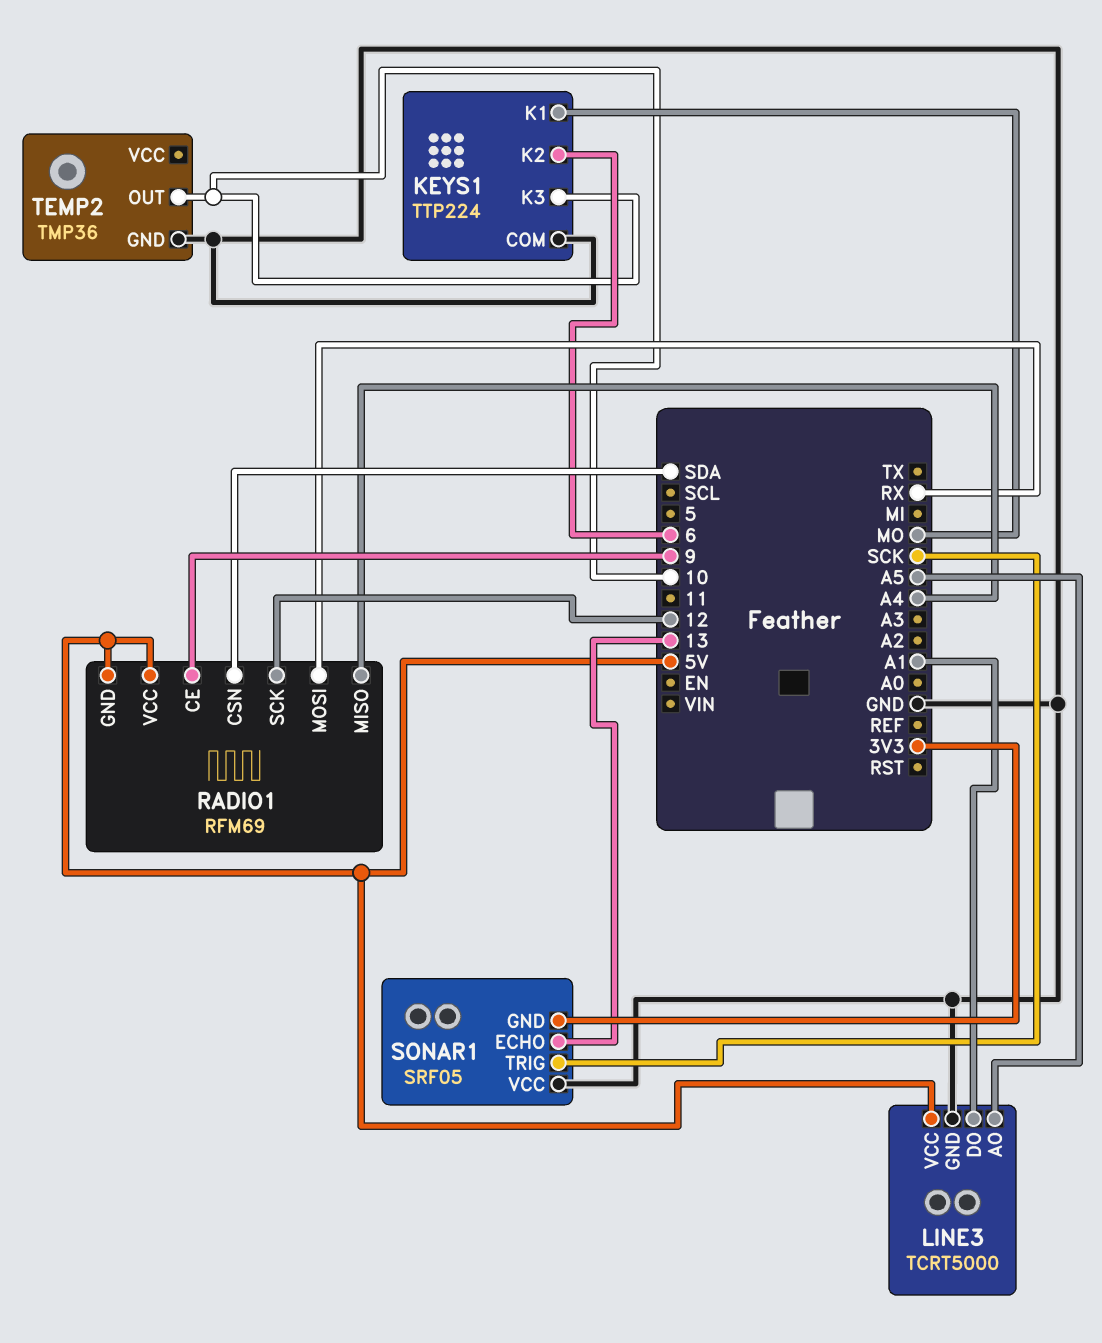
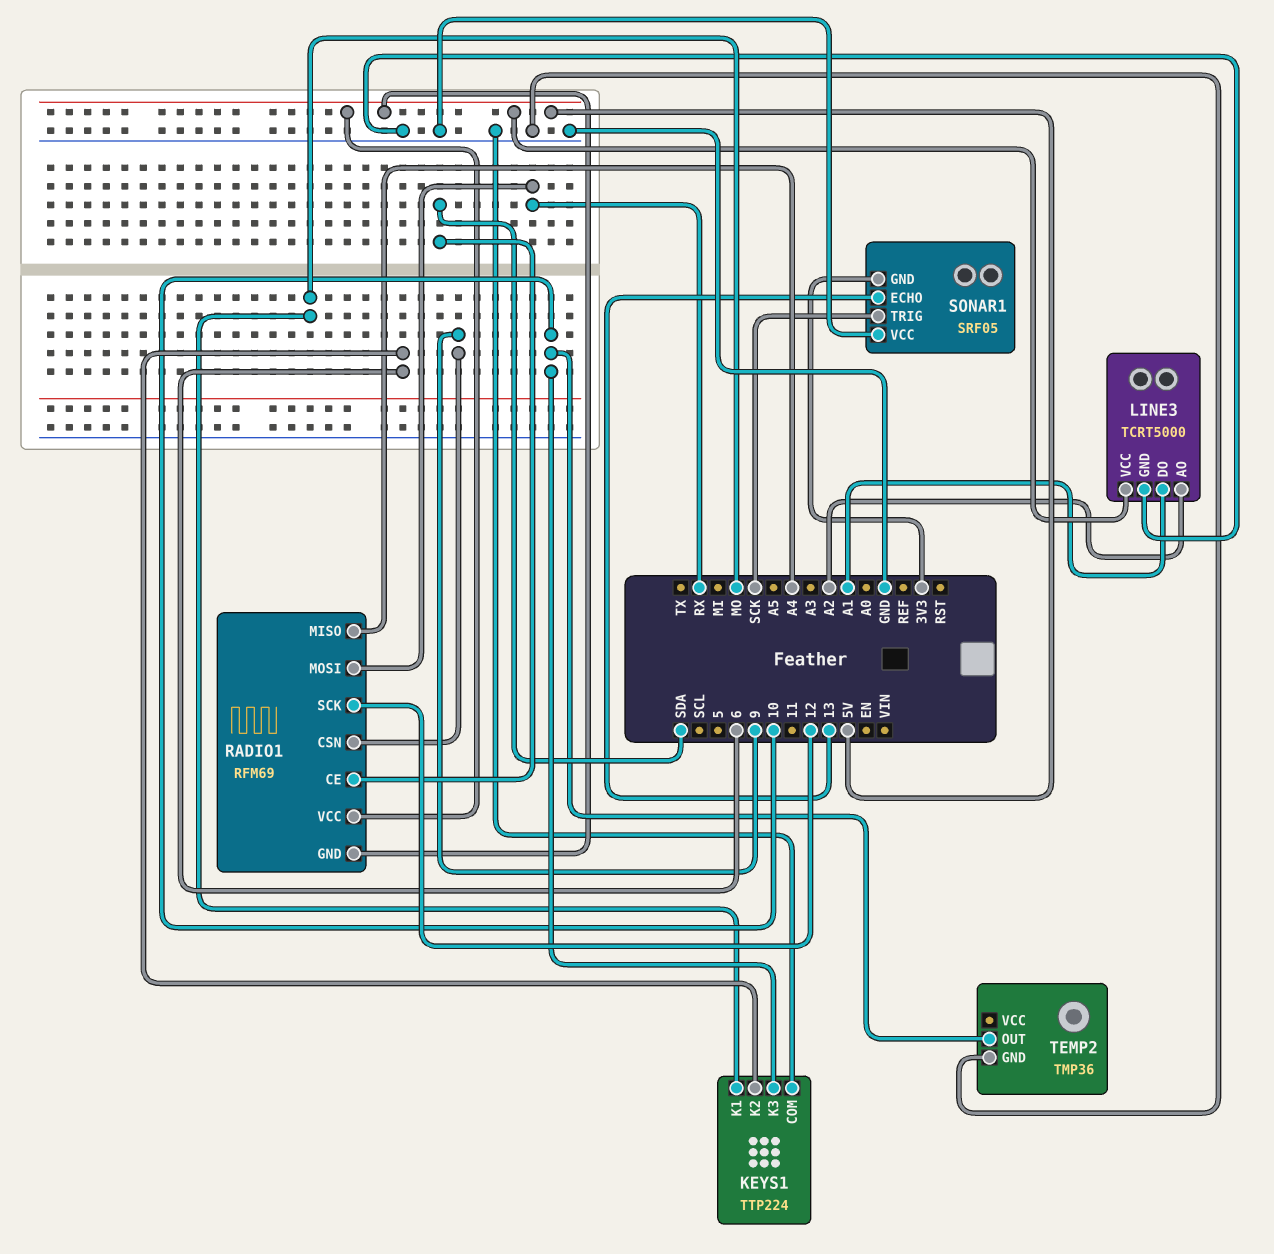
LINE3 pin AO: A5 -> A2
RADIO1 pin CE: 9 -> SDA
RADIO1 pin CSN: SDA -> 9

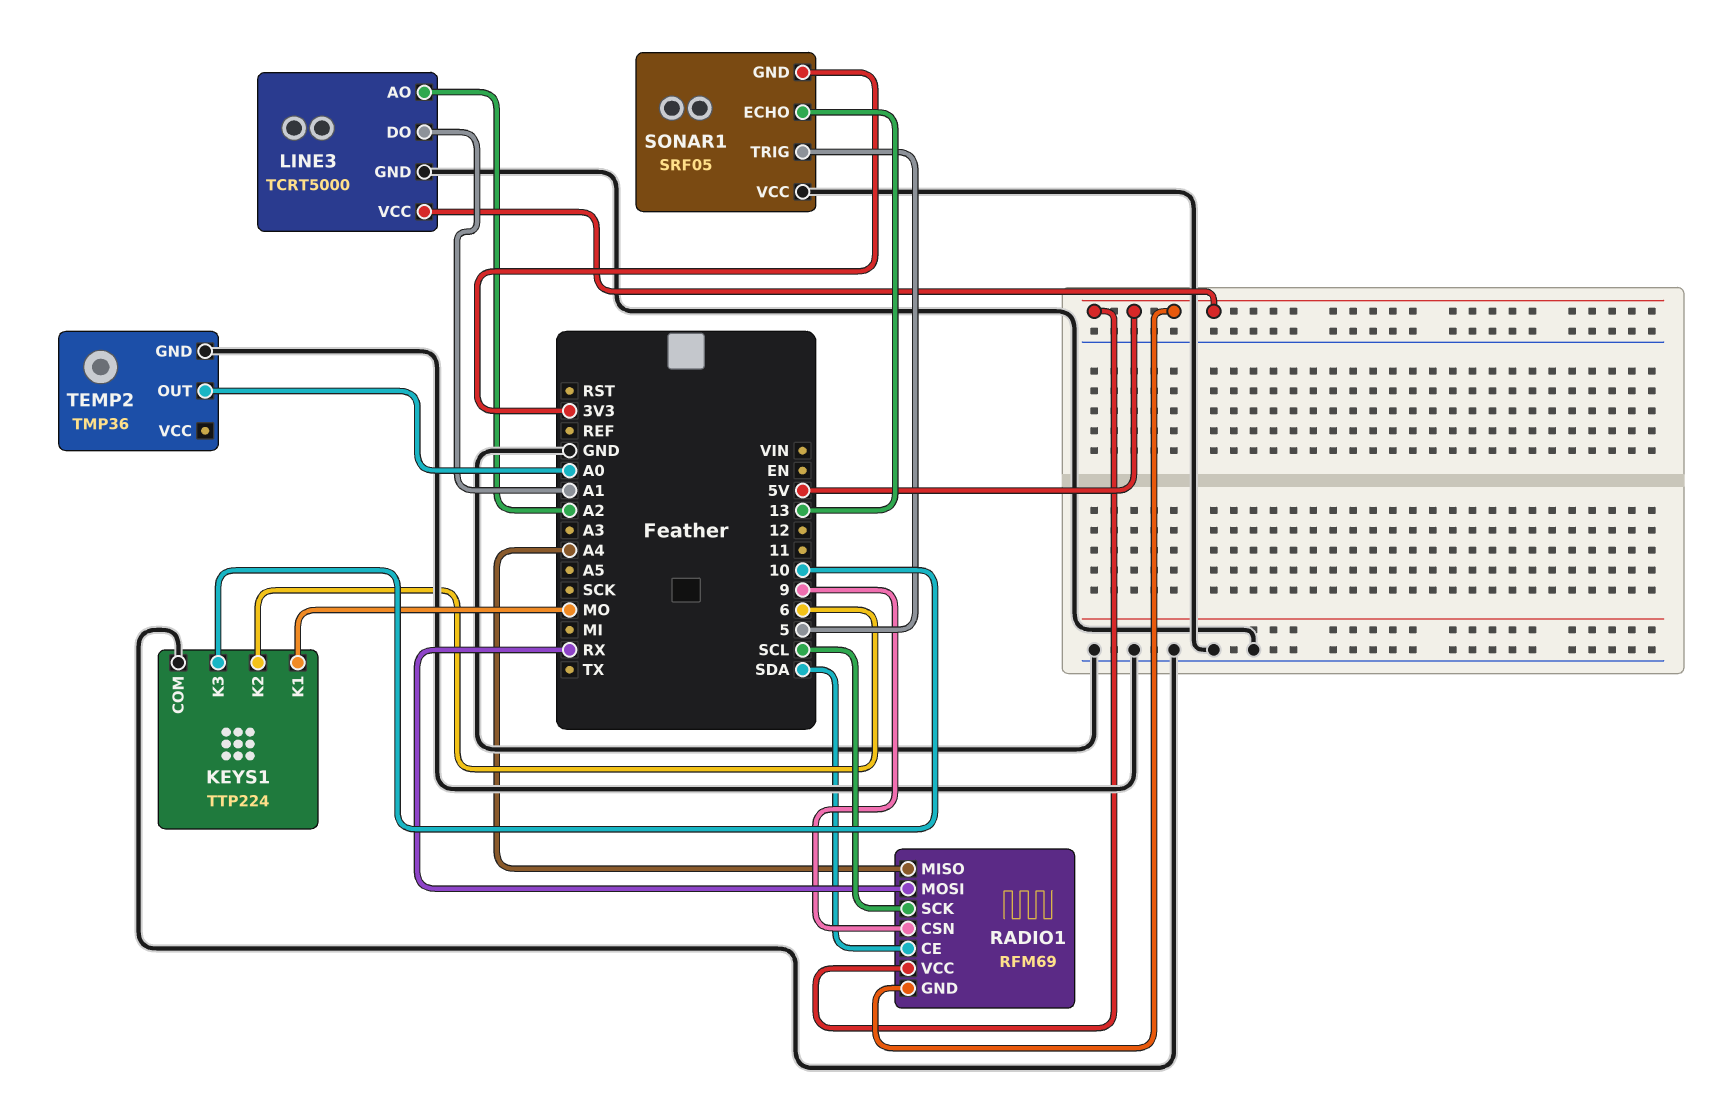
RADIO1 pin SCK: 12 -> SCL
SONAR1 pin TRIG: SCK -> 5
TEMP2 pin OUT: 10 -> A0

